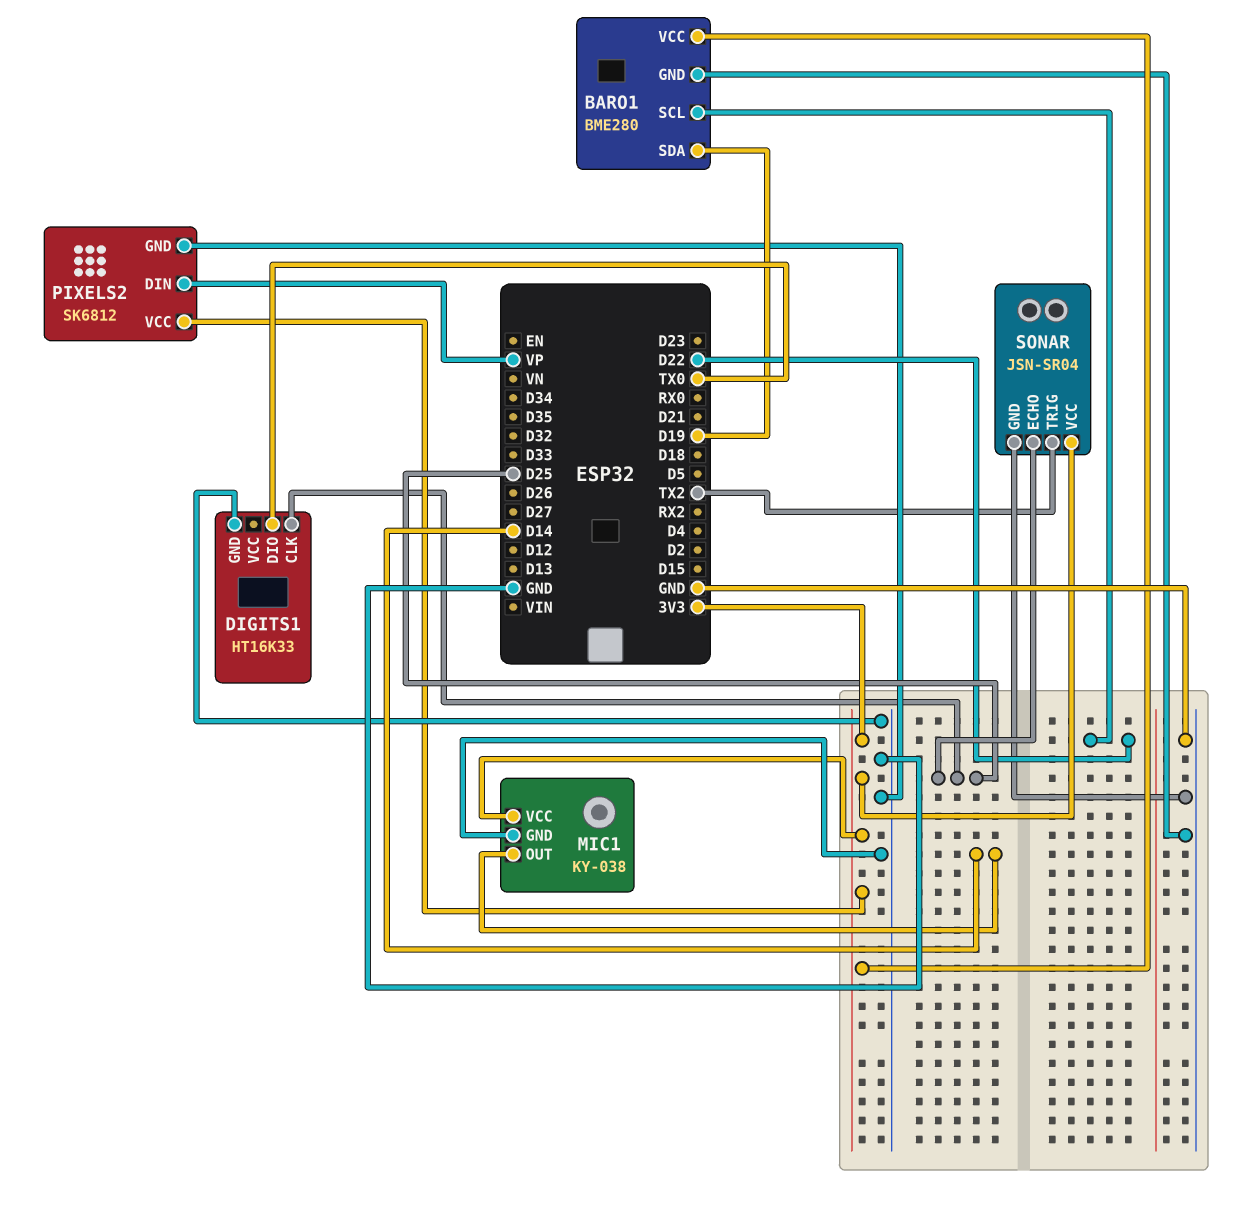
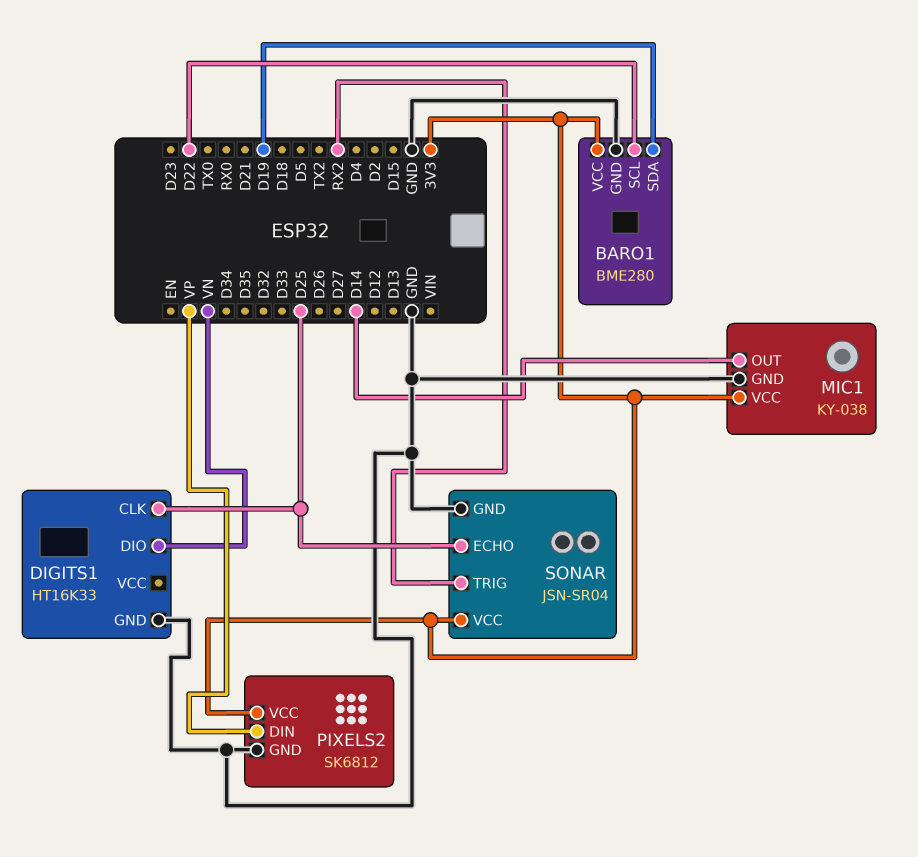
DIGITS1 pin DIO: TX0 -> VN
SONAR pin TRIG: TX2 -> RX2

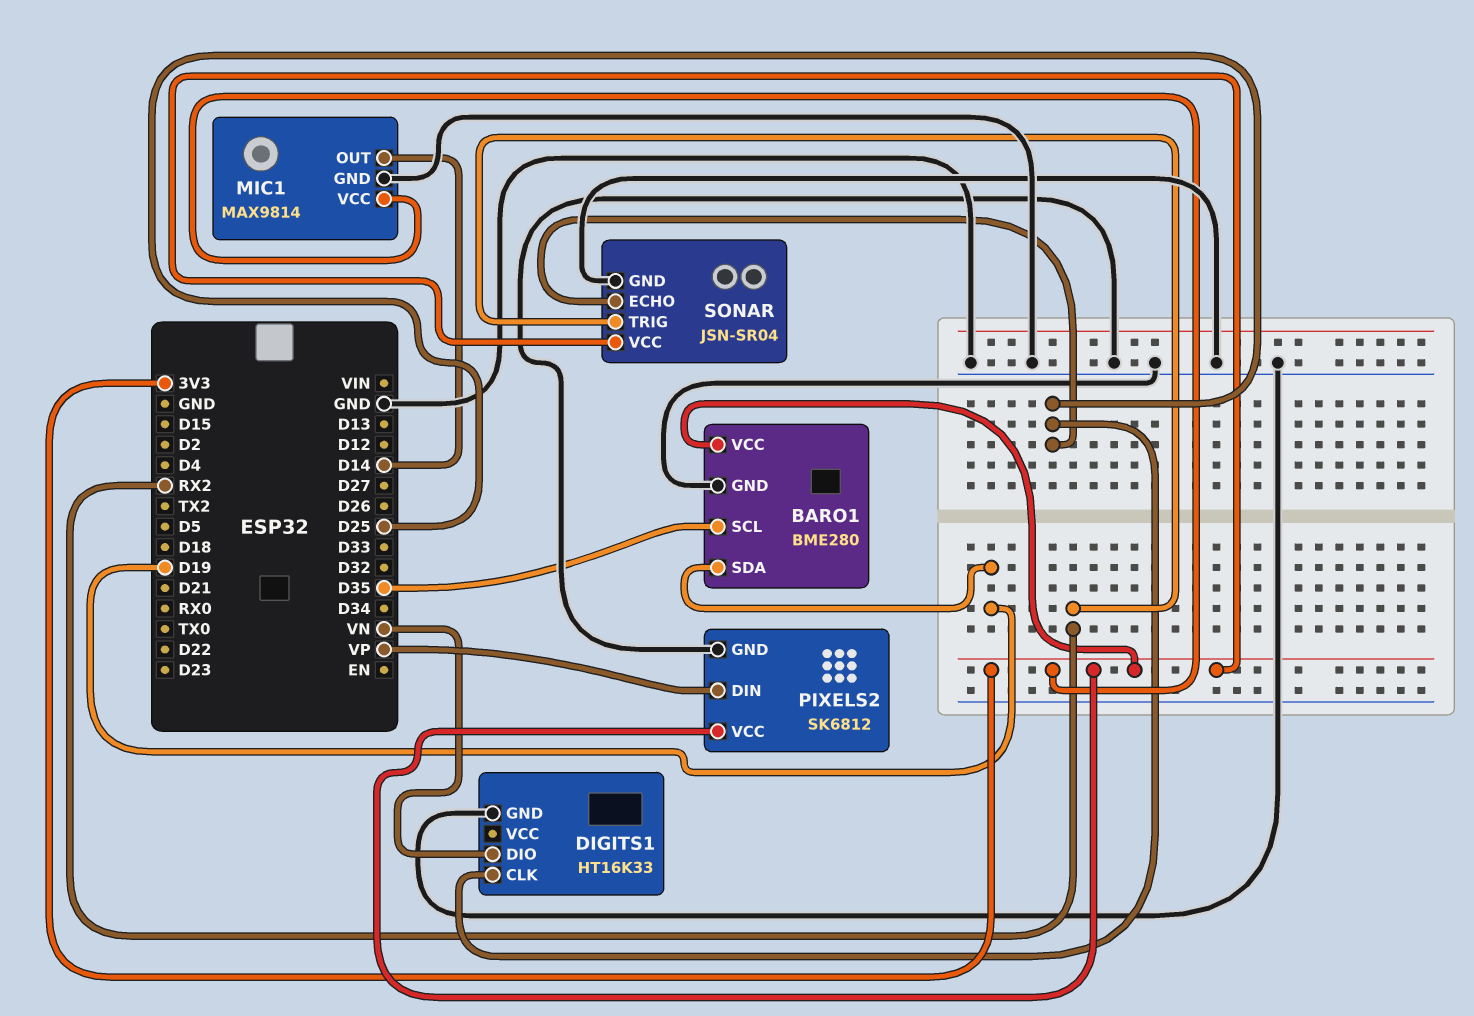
BARO1 pin SCL: D22 -> D35
MIC1: KY-038 -> MAX9814

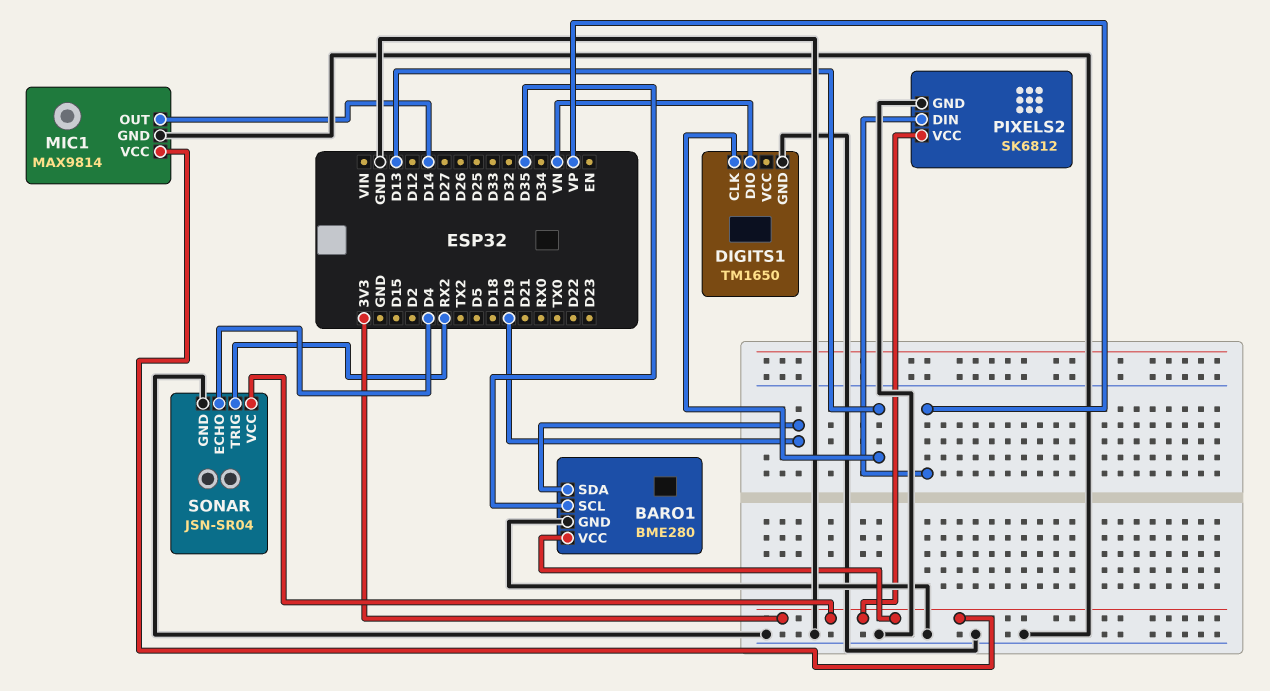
DIGITS1: HT16K33 -> TM1650
DIGITS1 pin CLK: D25 -> D13
SONAR pin ECHO: D25 -> D4

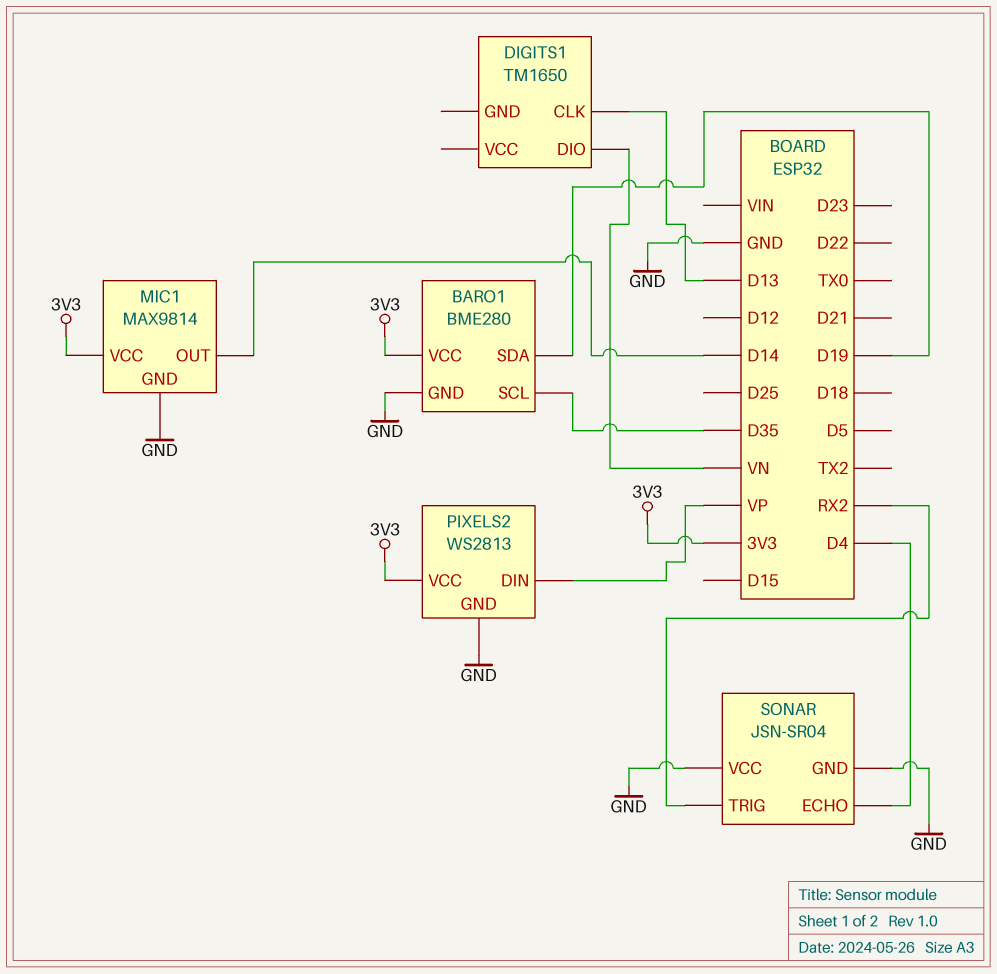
DIGITS1 pin GND: GND -> none
PIXELS2: SK6812 -> WS2813
SONAR pin VCC: 3V3 -> GND

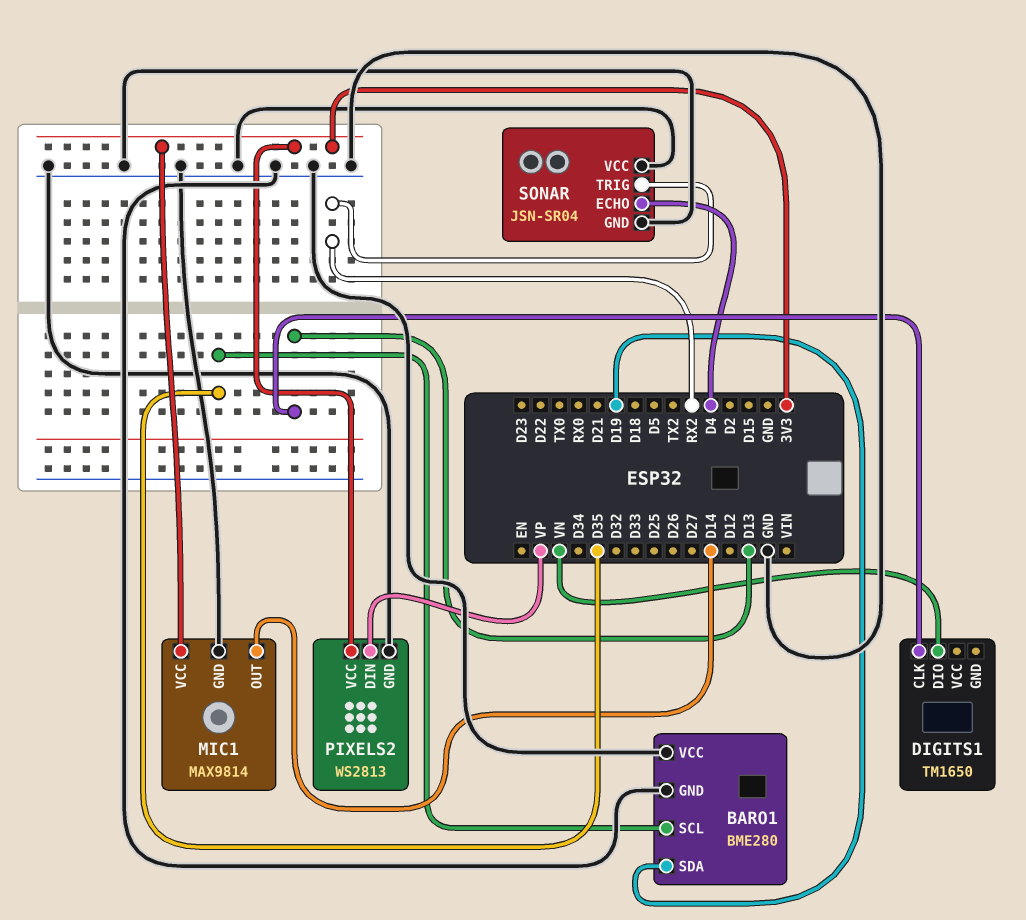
BARO1 pin VCC: 3V3 -> GND

